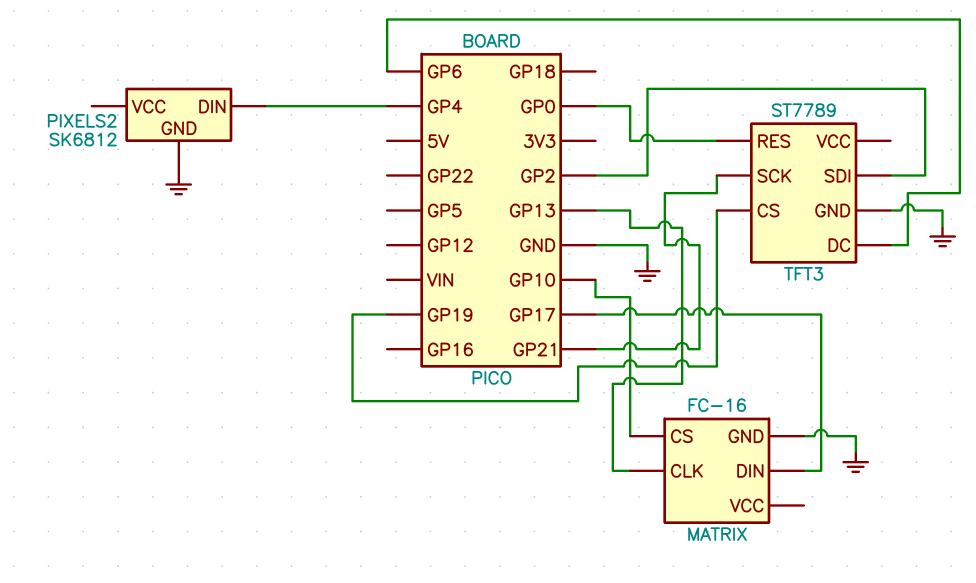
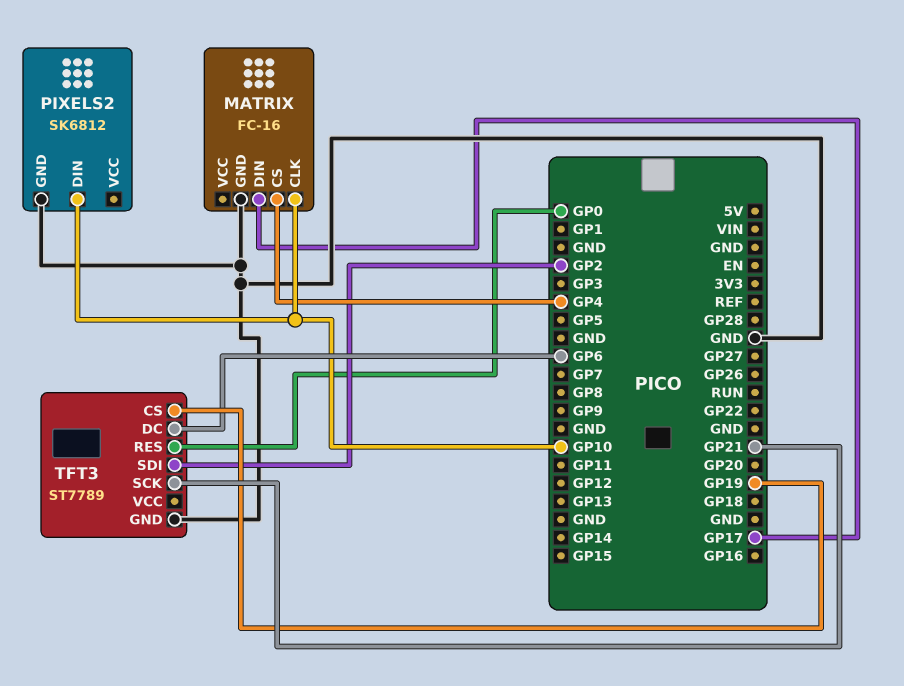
MATRIX pin CLK: GP13 -> GP10
MATRIX pin CS: GP10 -> GP4
PIXELS2 pin DIN: GP4 -> GP10

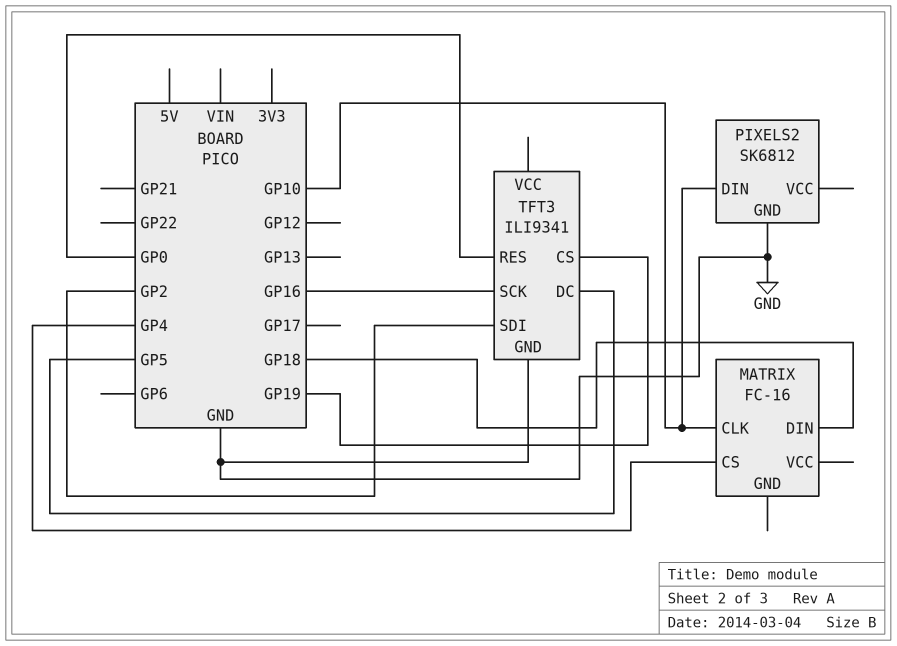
MATRIX pin DIN: GP17 -> GP18
MATRIX pin GND: GND -> none
TFT3: ST7789 -> ILI9341
TFT3 pin DC: GP6 -> GP5
TFT3 pin SCK: GP21 -> GP16

